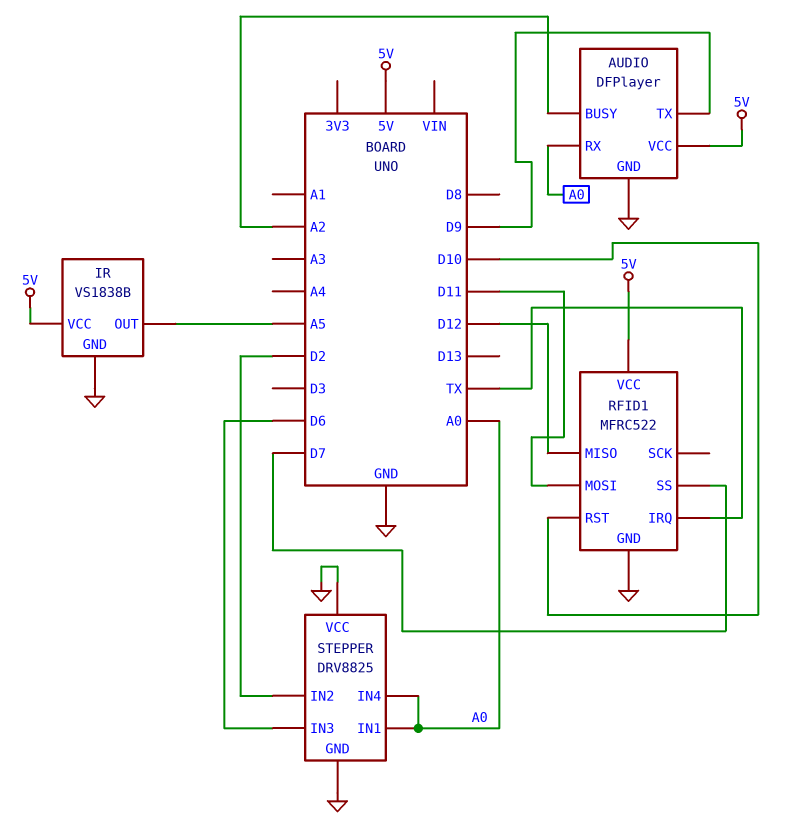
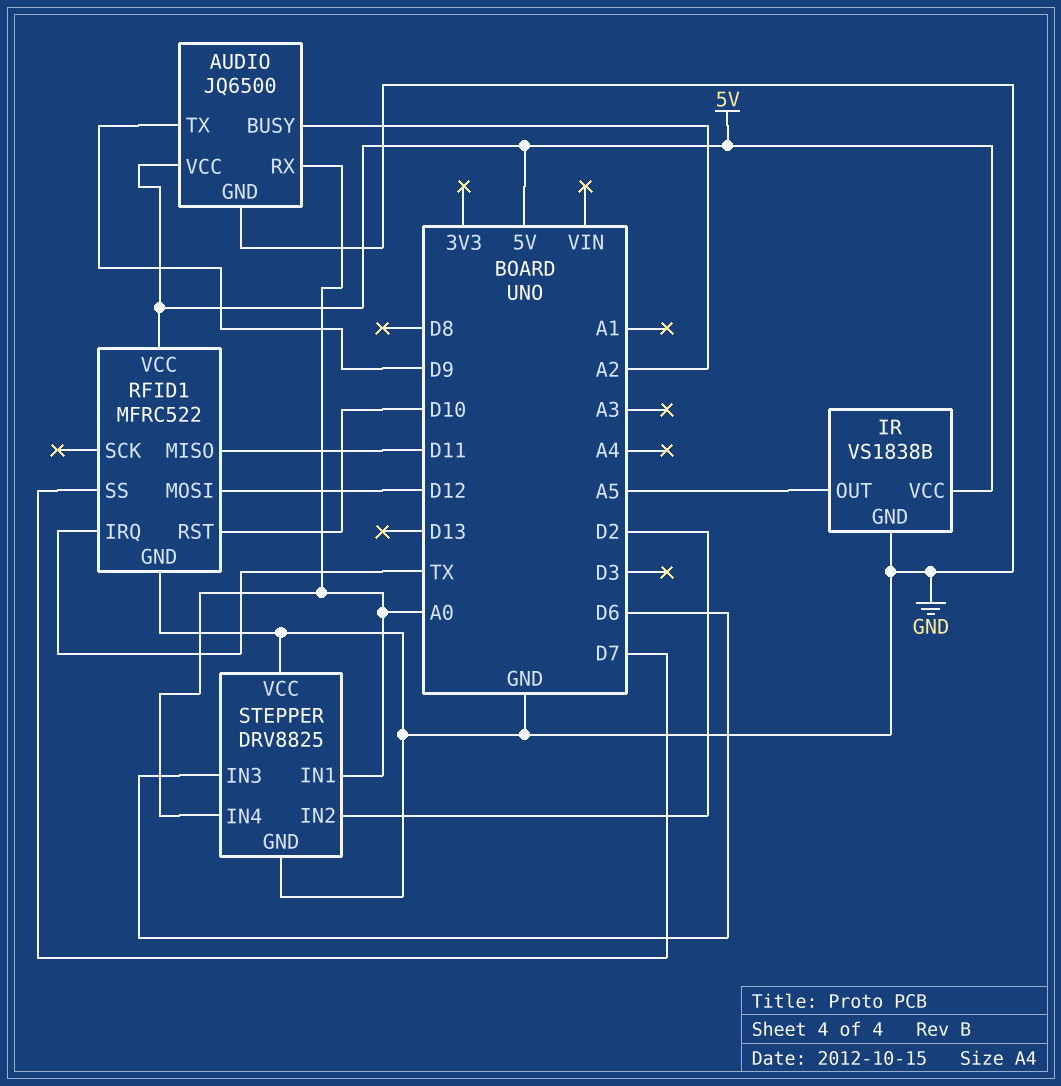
AUDIO: DFPlayer -> JQ6500
RFID1 pin MISO: D12 -> D11
RFID1 pin MOSI: D11 -> D12

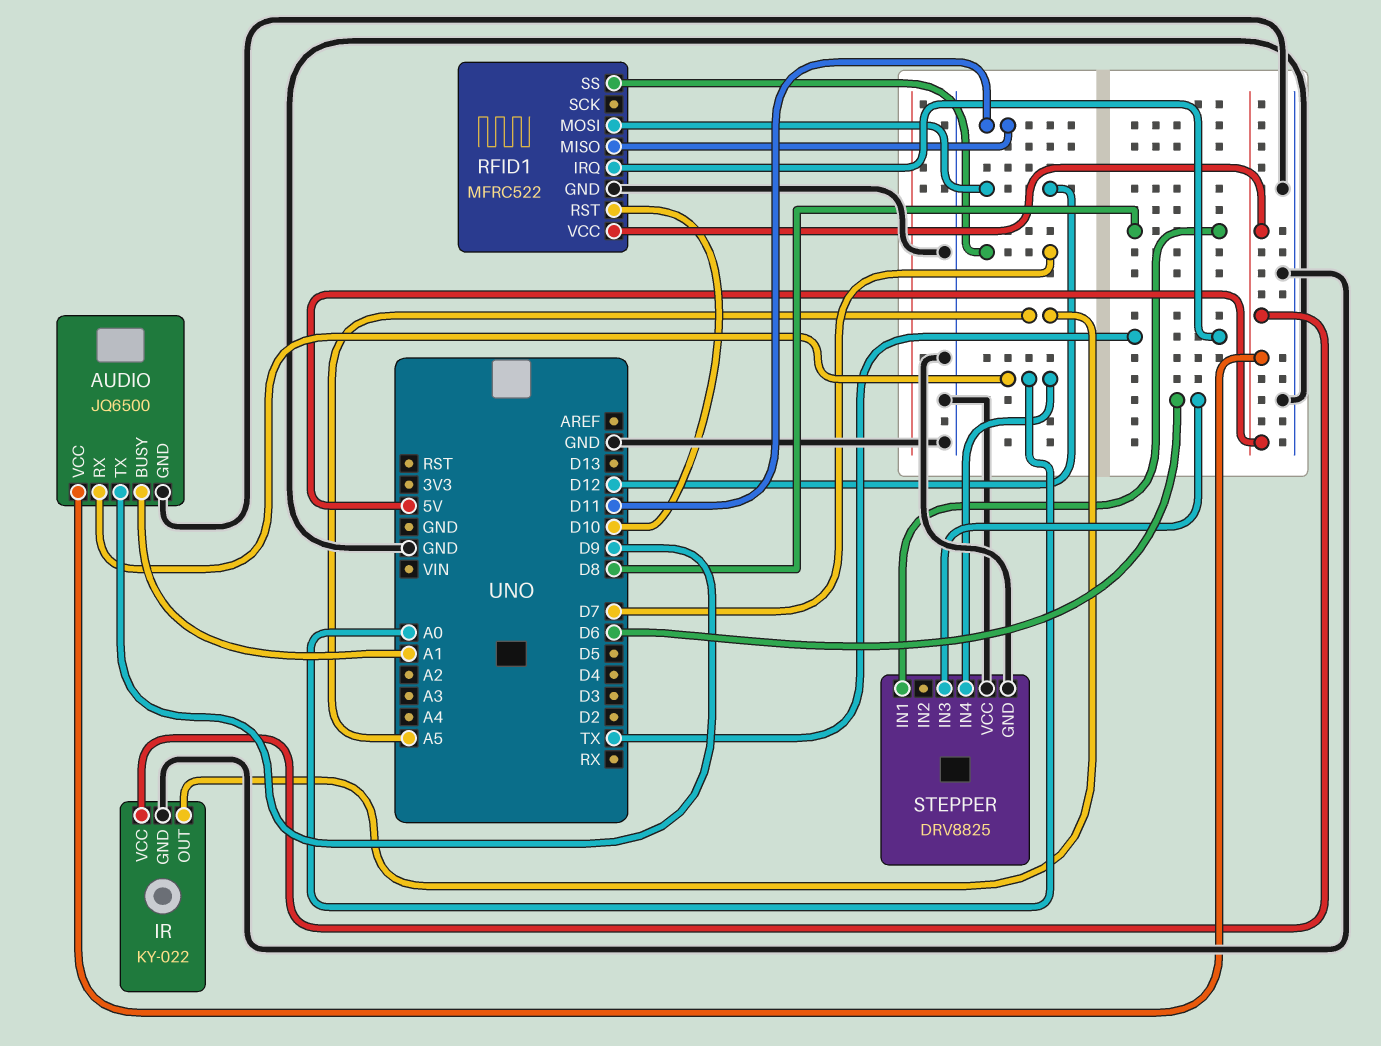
AUDIO pin BUSY: A2 -> A1
IR: VS1838B -> KY-022
STEPPER pin IN1: A0 -> D8
STEPPER pin IN2: D2 -> none

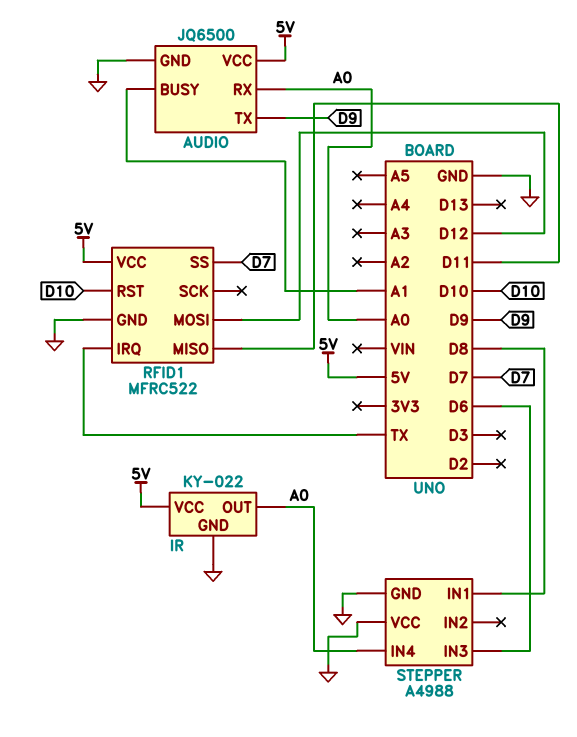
IR pin OUT: A5 -> A0
STEPPER: DRV8825 -> A4988

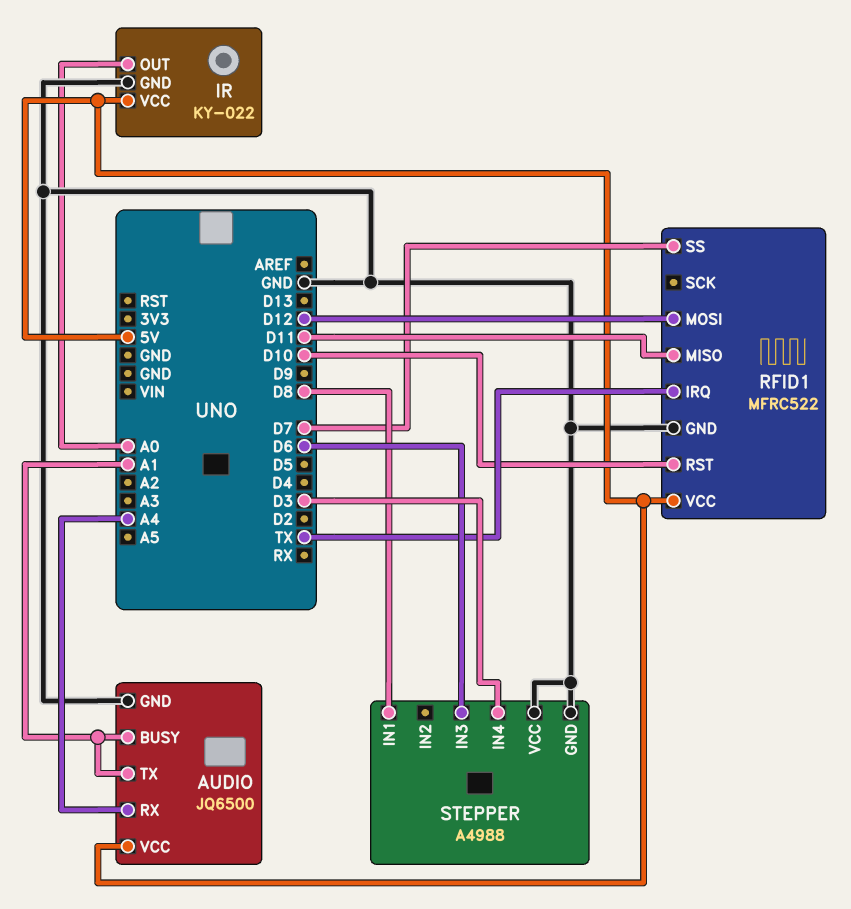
AUDIO pin RX: A0 -> A4
AUDIO pin TX: D9 -> A1
STEPPER pin IN4: A0 -> D3

